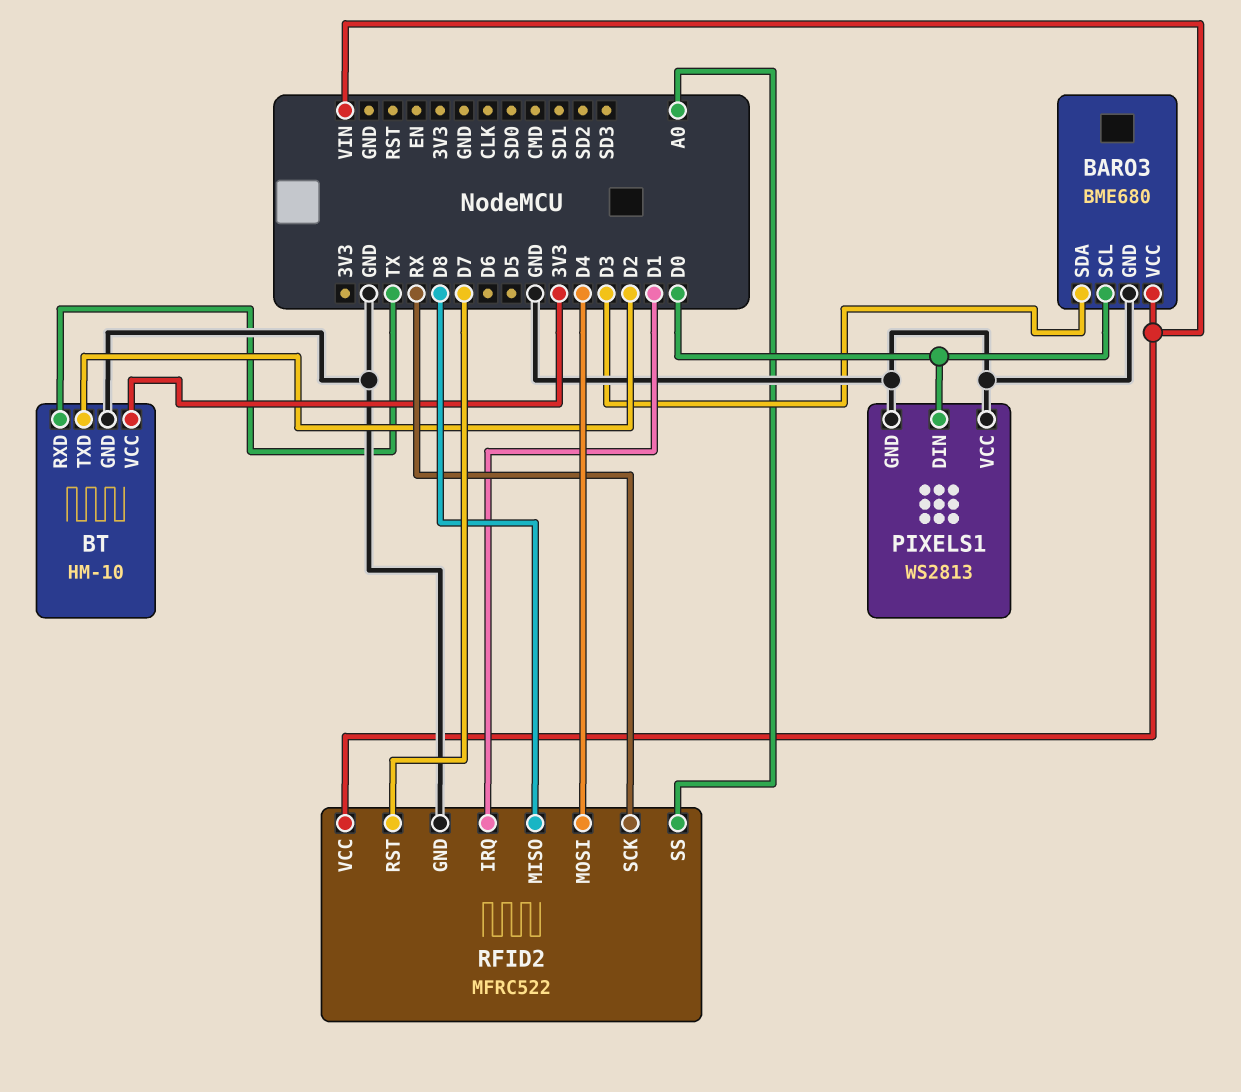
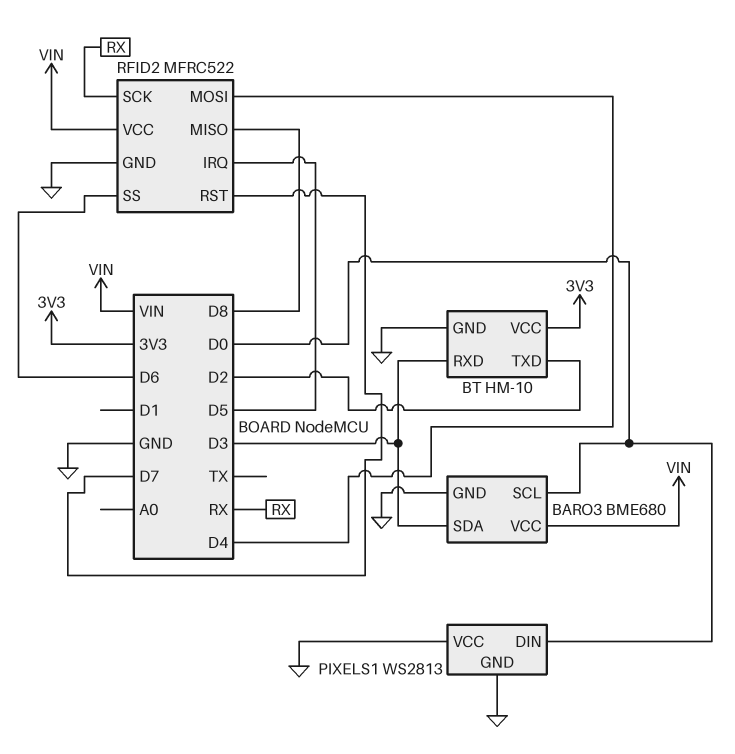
BT pin RXD: TX -> D3
RFID2 pin IRQ: D1 -> D5
RFID2 pin SS: A0 -> D6

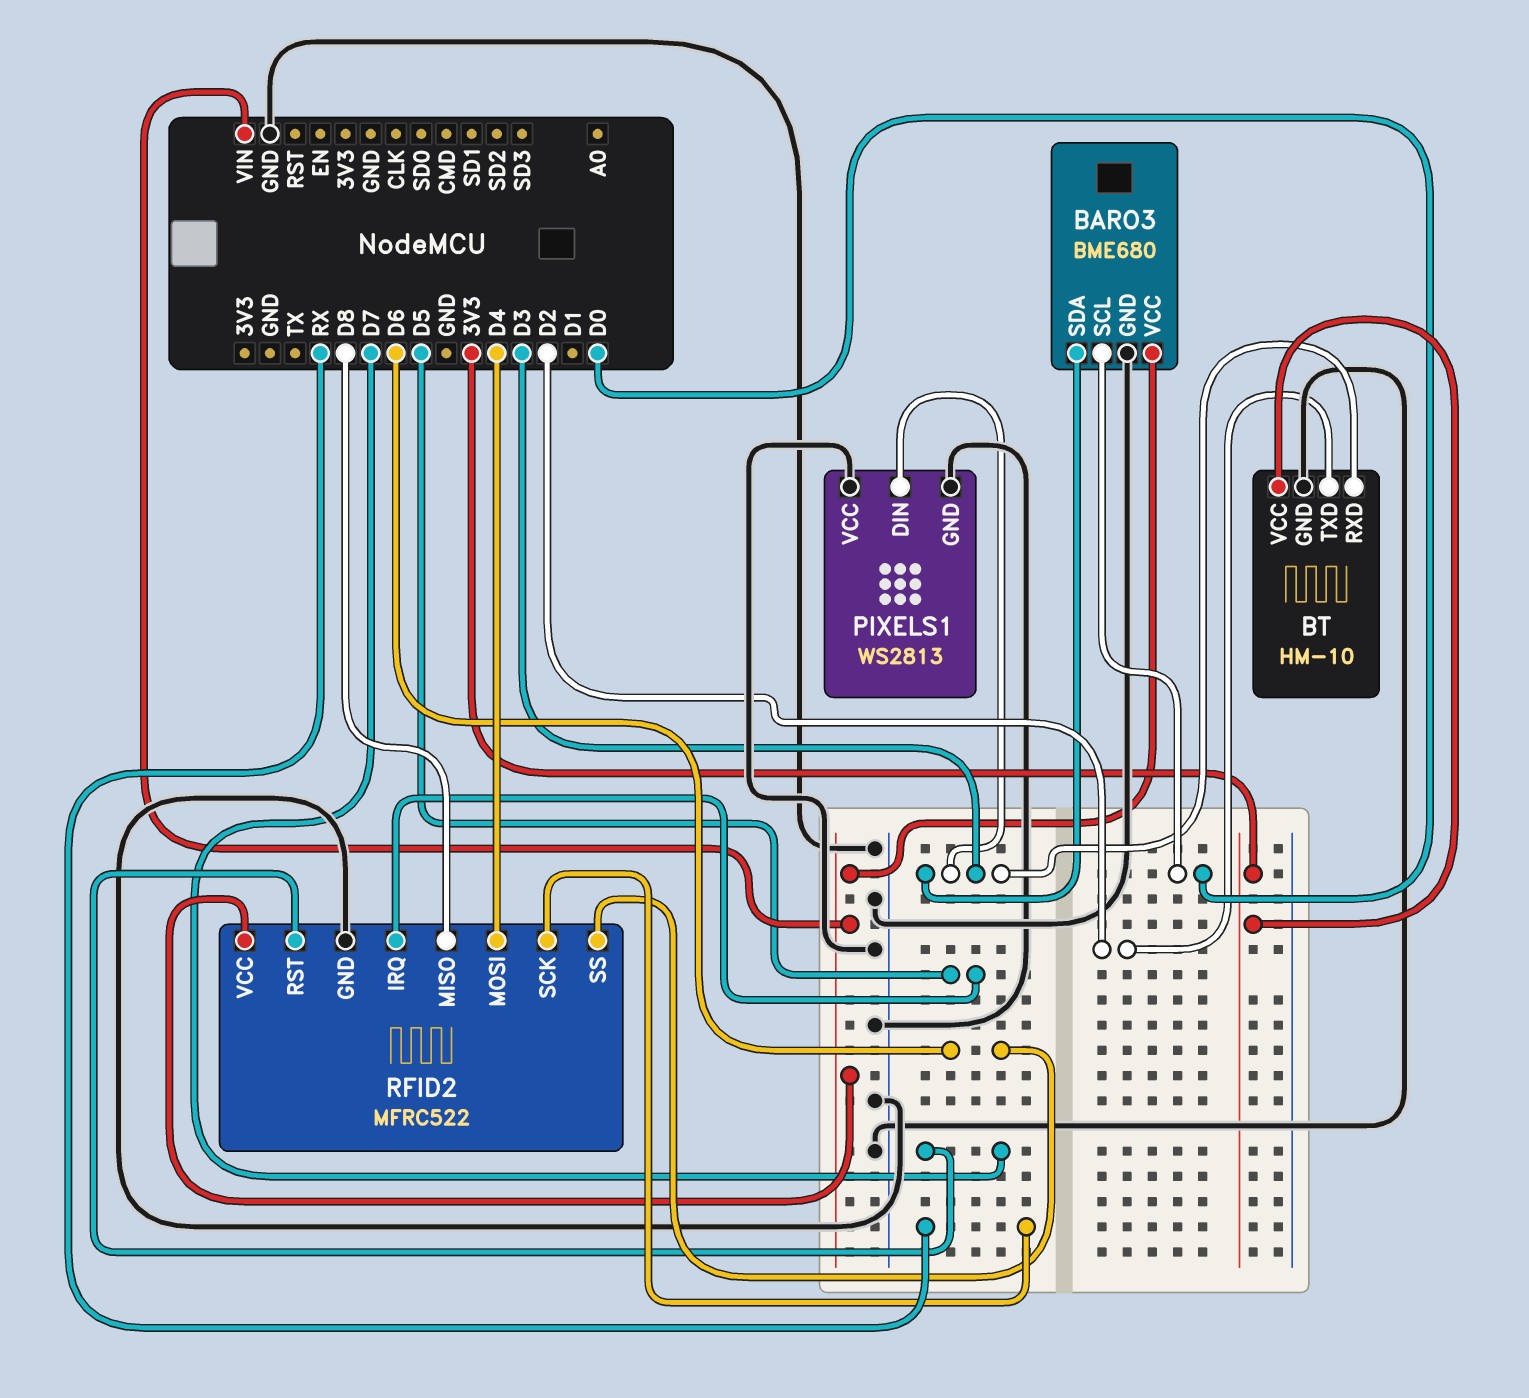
PIXELS1 pin DIN: D0 -> D3

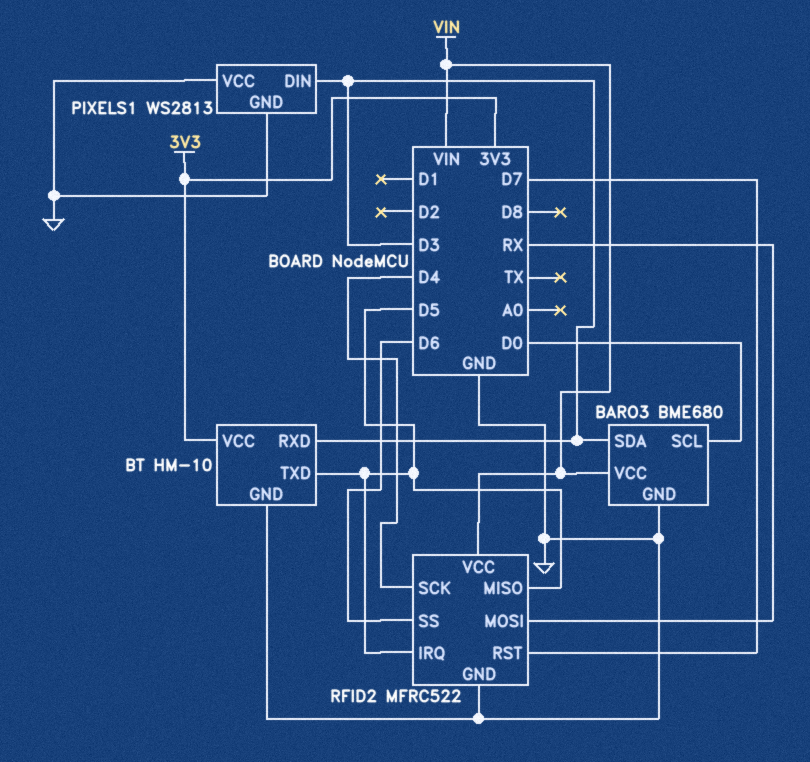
BT pin TXD: D2 -> D5
RFID2 pin MISO: D8 -> D5
RFID2 pin MOSI: D4 -> RX
RFID2 pin SCK: RX -> D4

